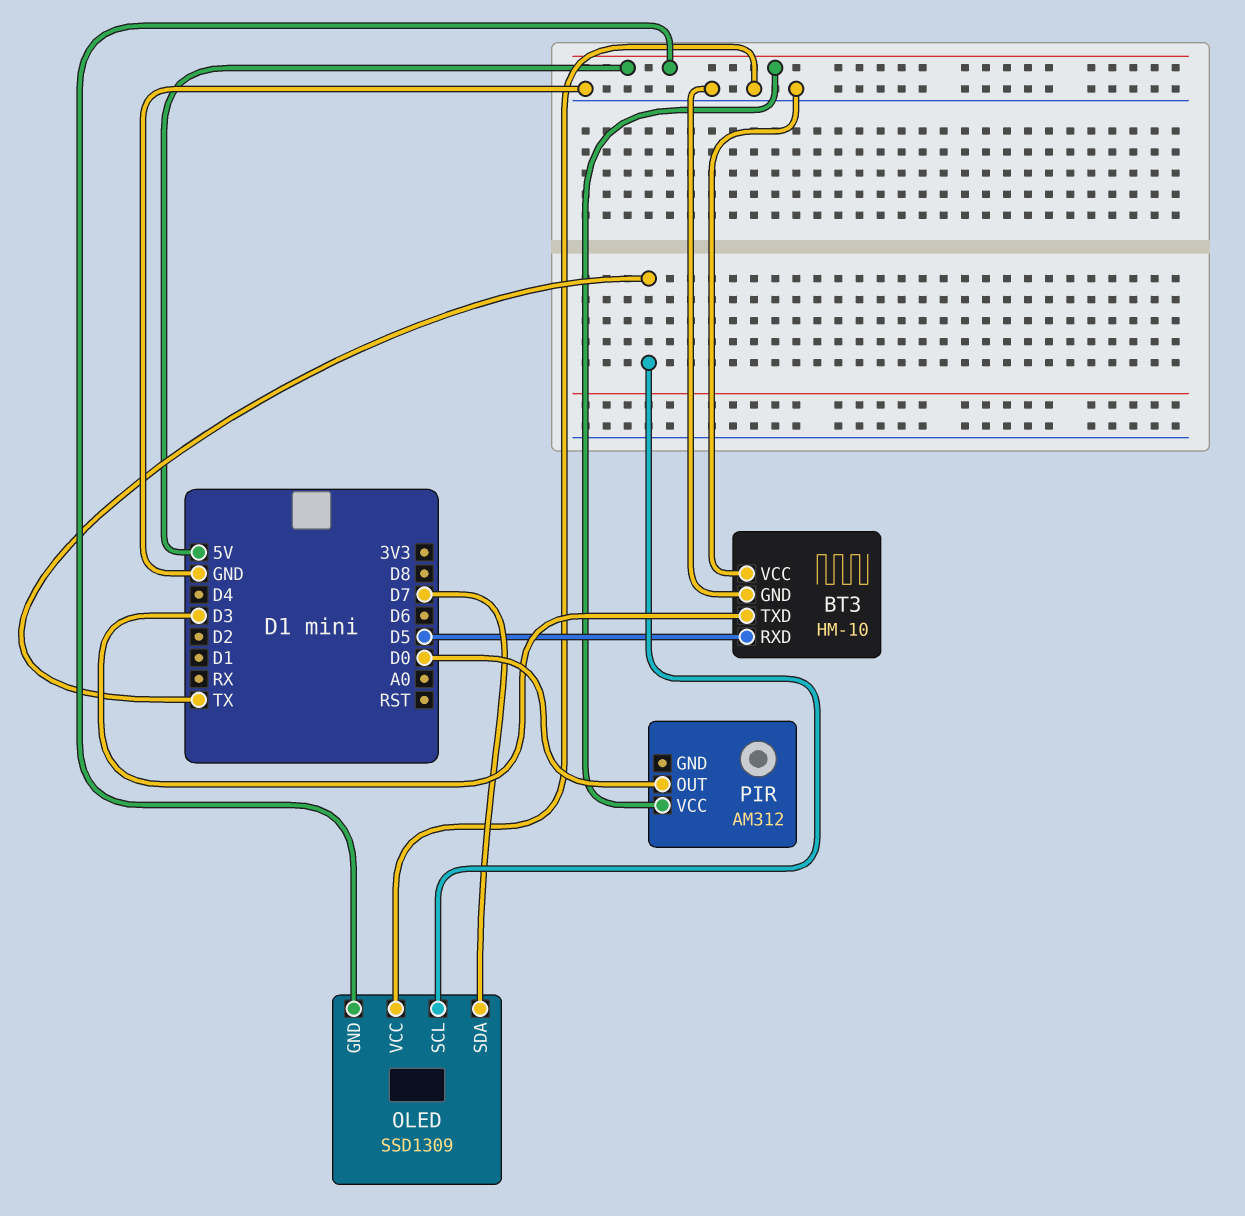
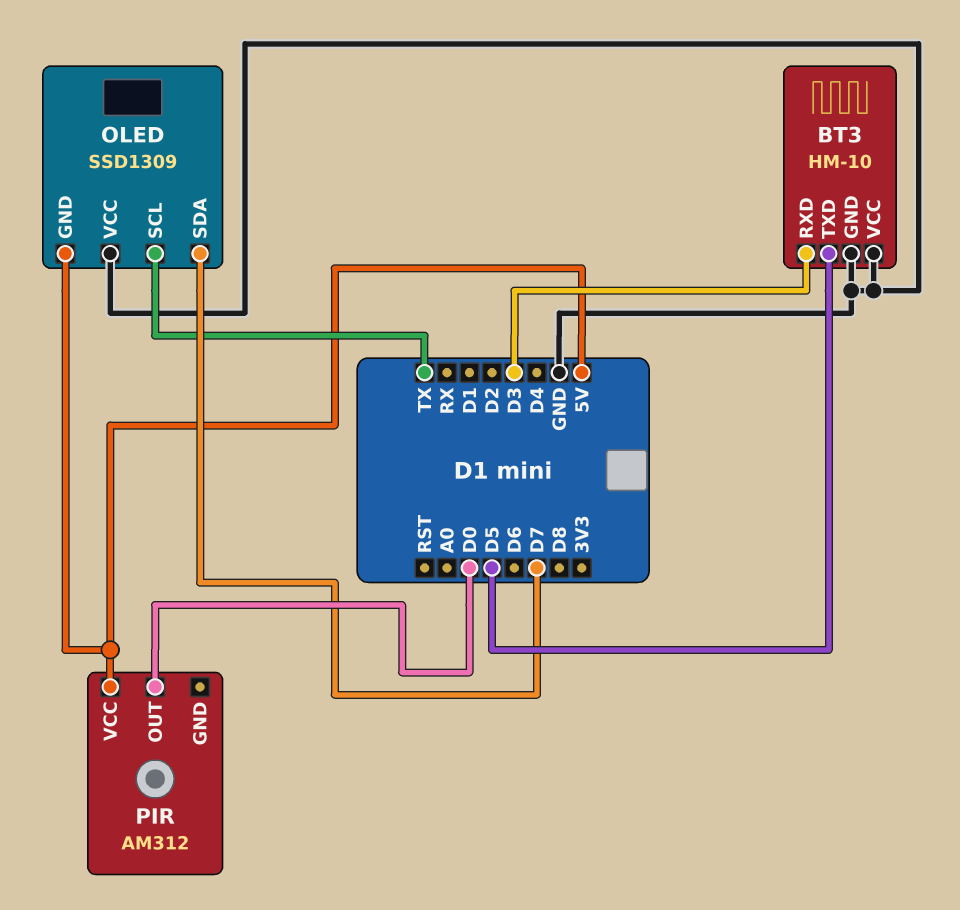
BT3 pin RXD: D5 -> D3
BT3 pin TXD: D3 -> D5

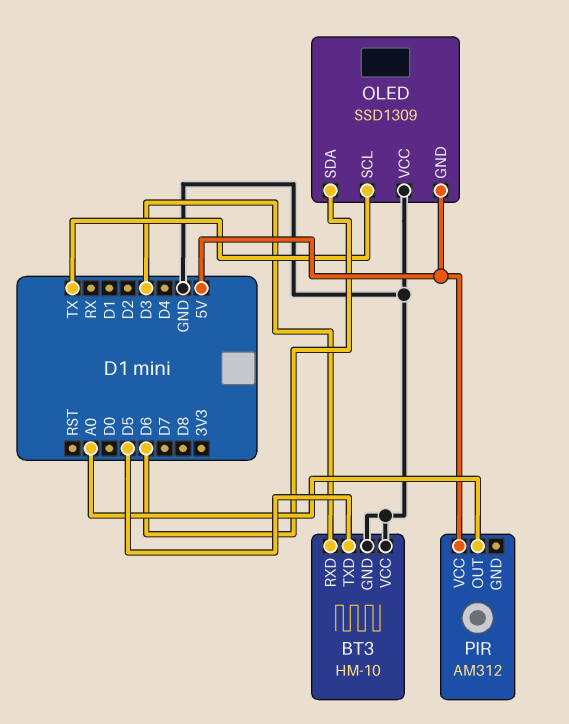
OLED pin SDA: D7 -> D6
PIR pin OUT: D0 -> A0

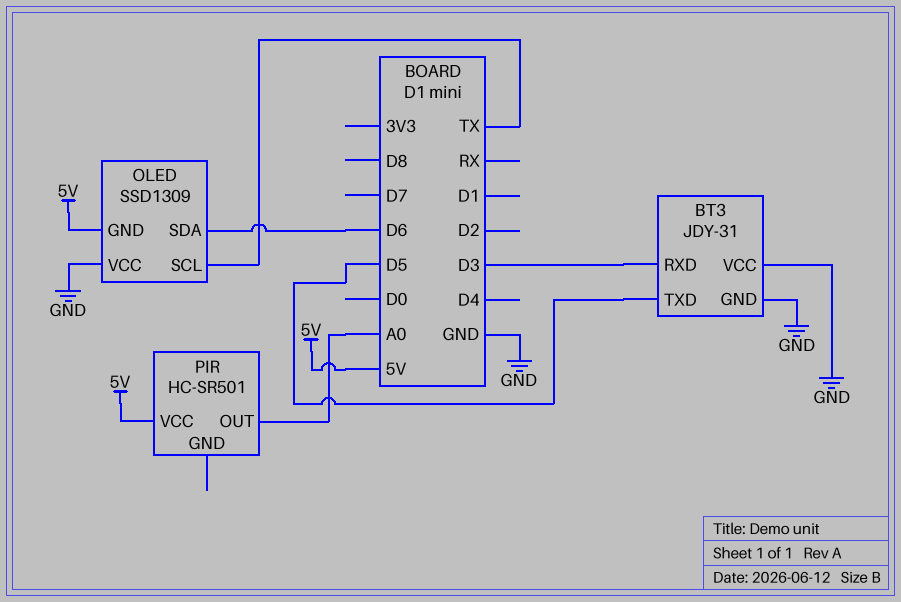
BT3: HM-10 -> JDY-31
PIR: AM312 -> HC-SR501

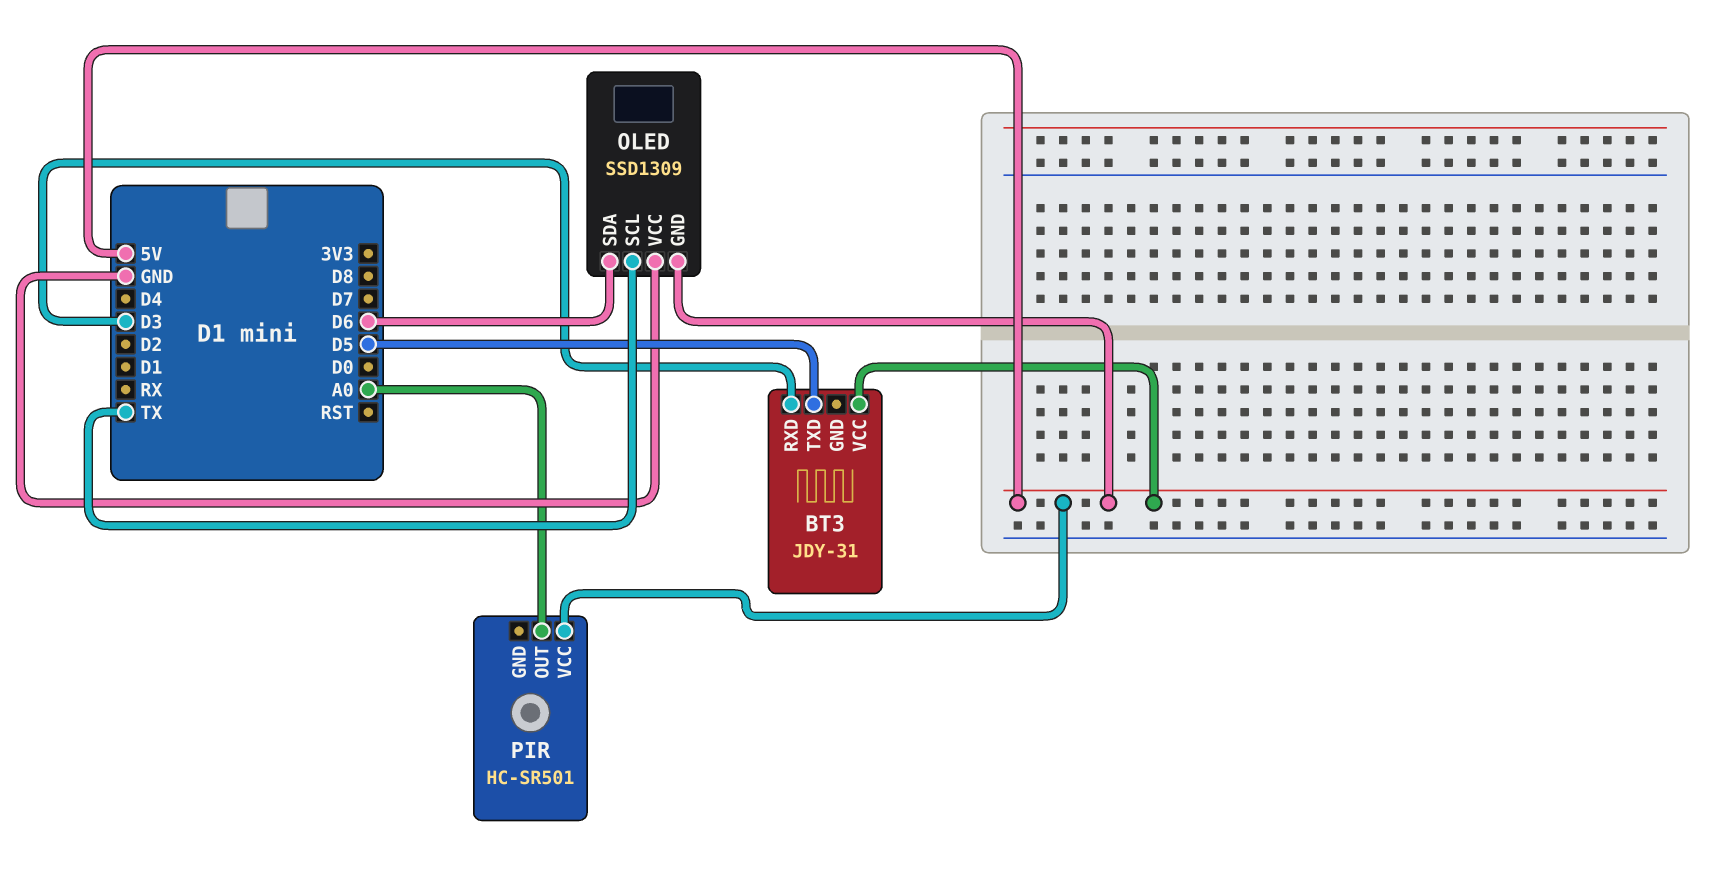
BT3 pin GND: GND -> none
BT3 pin VCC: GND -> 5V

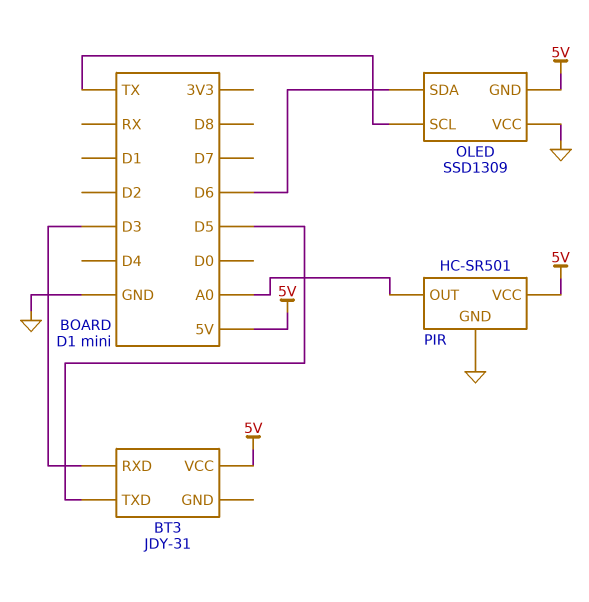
PIR pin GND: none -> GND

